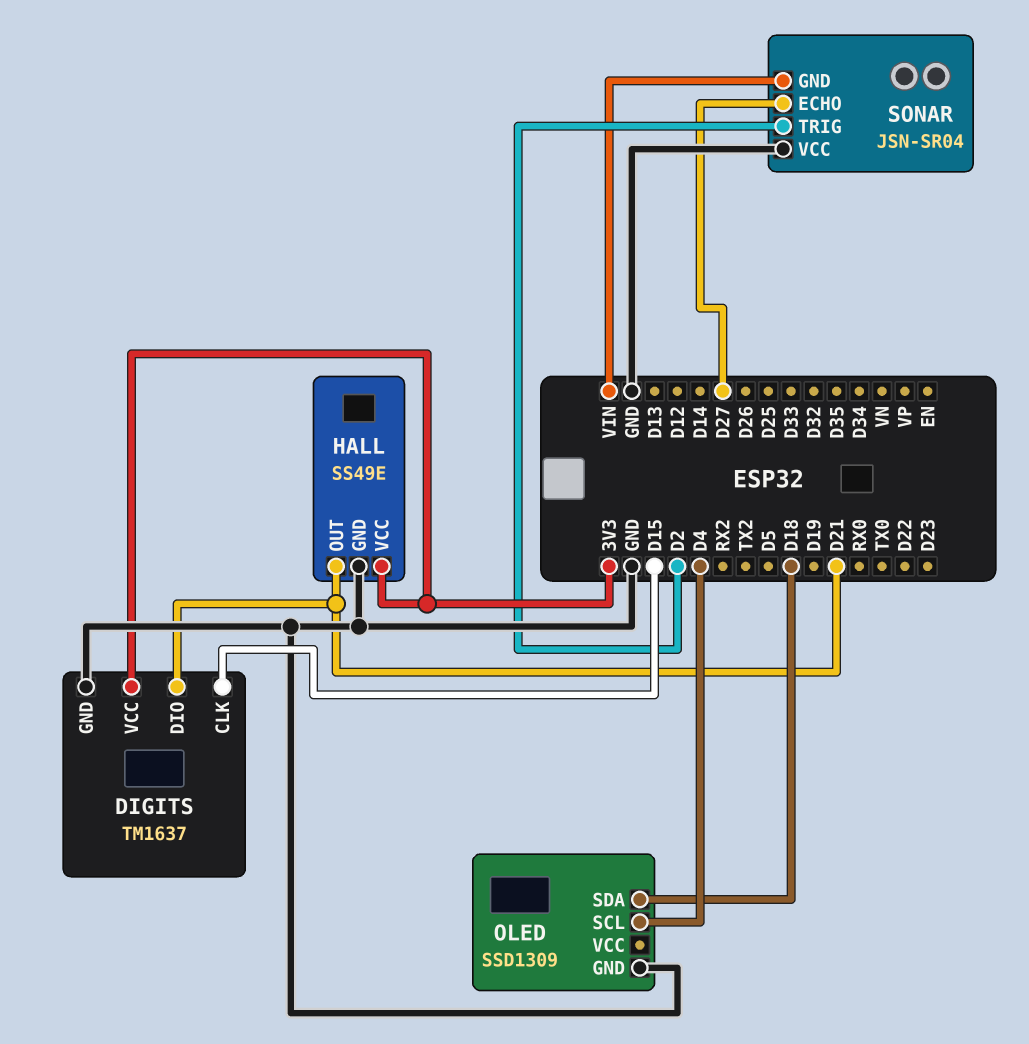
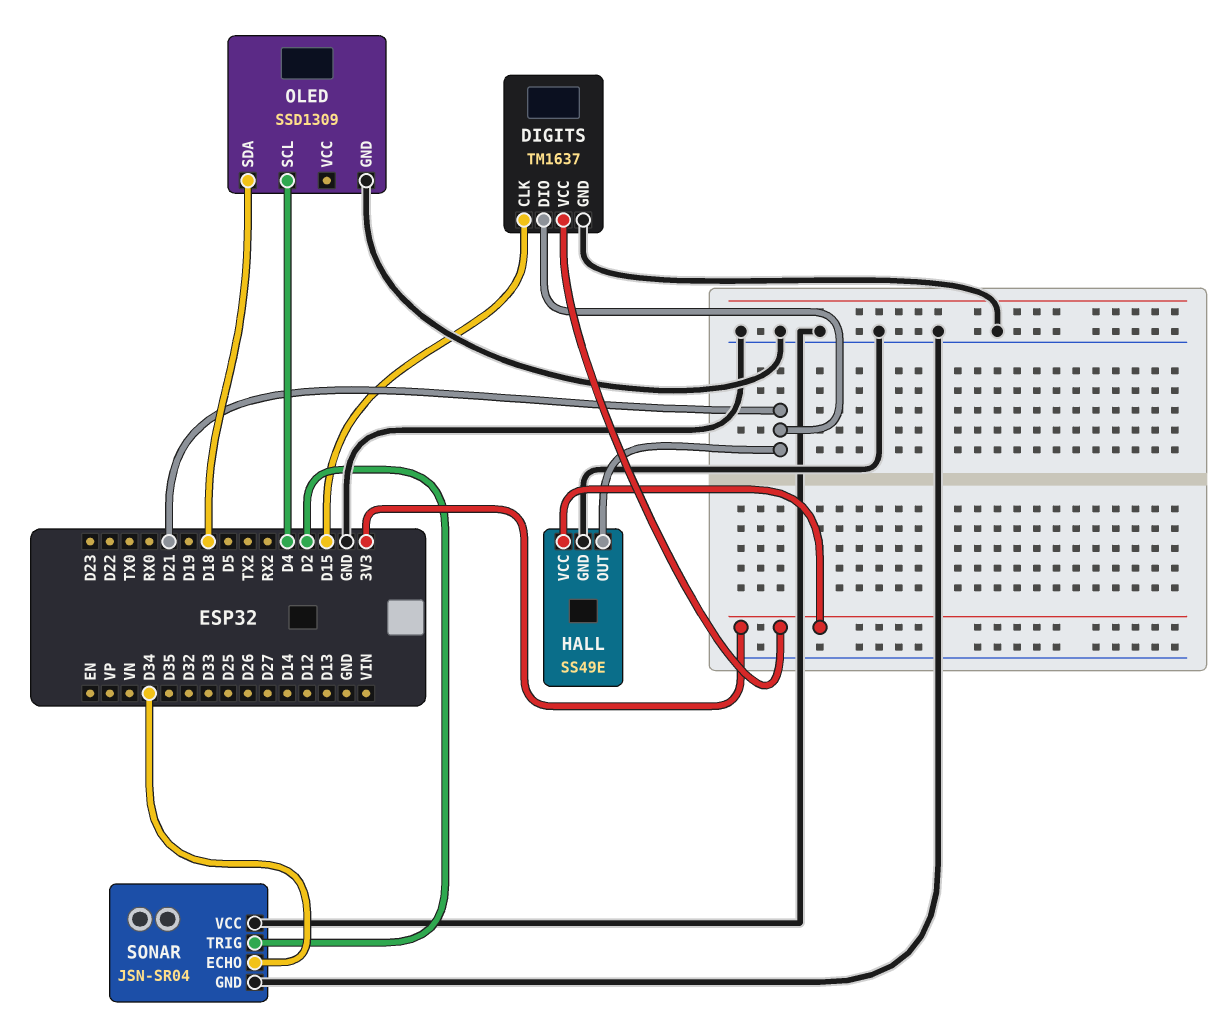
SONAR pin ECHO: D27 -> D34
SONAR pin GND: VIN -> GND

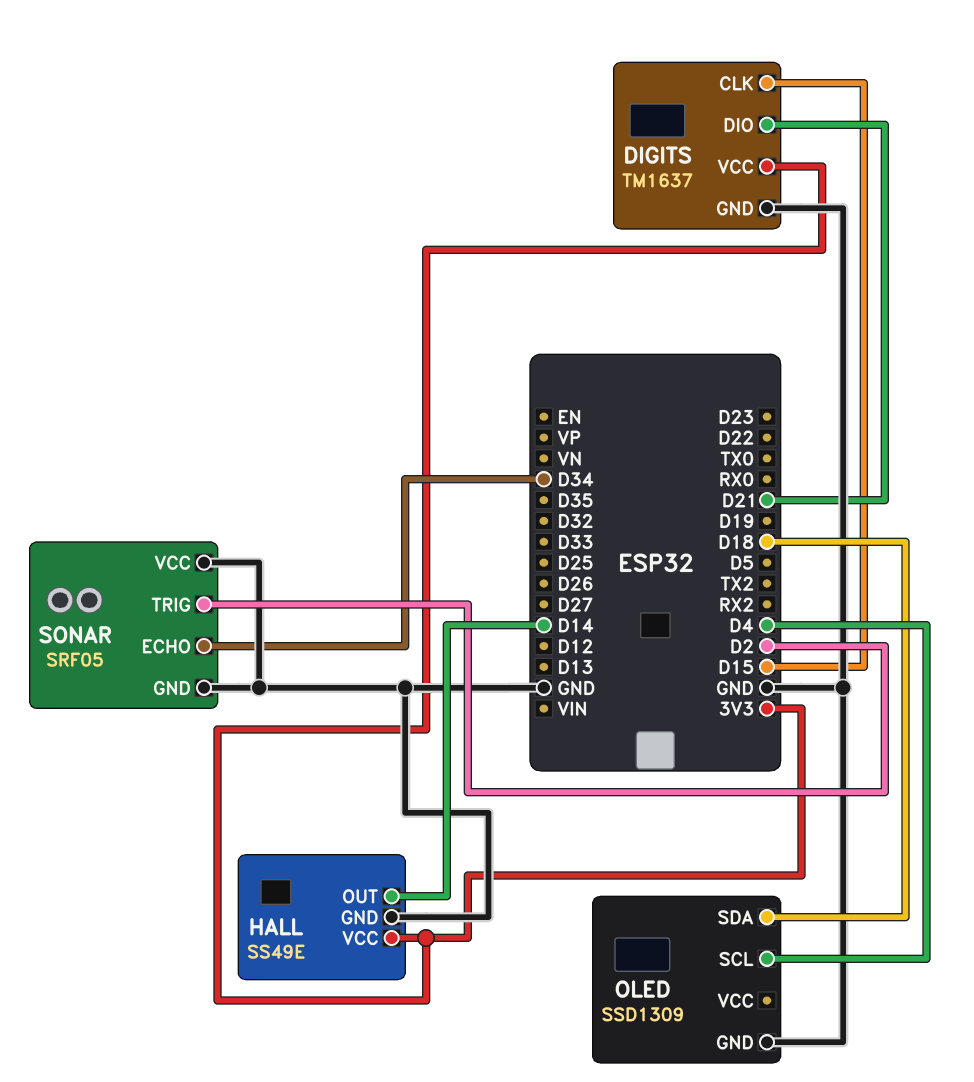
HALL pin OUT: D21 -> D14
SONAR: JSN-SR04 -> SRF05

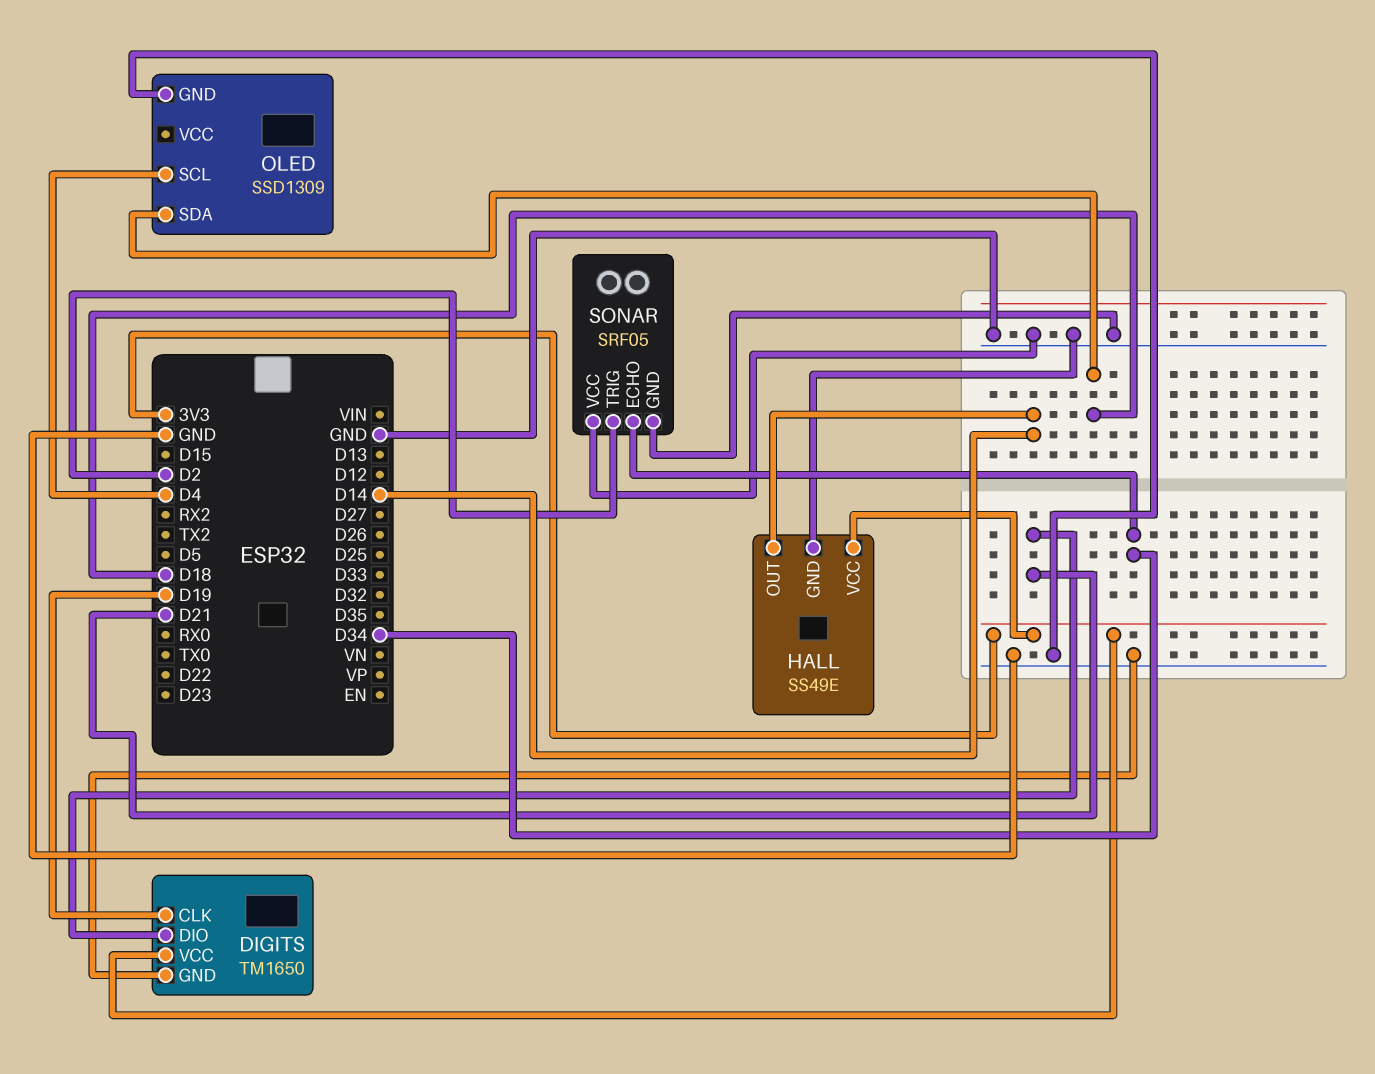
DIGITS: TM1637 -> TM1650
DIGITS pin CLK: D15 -> D19

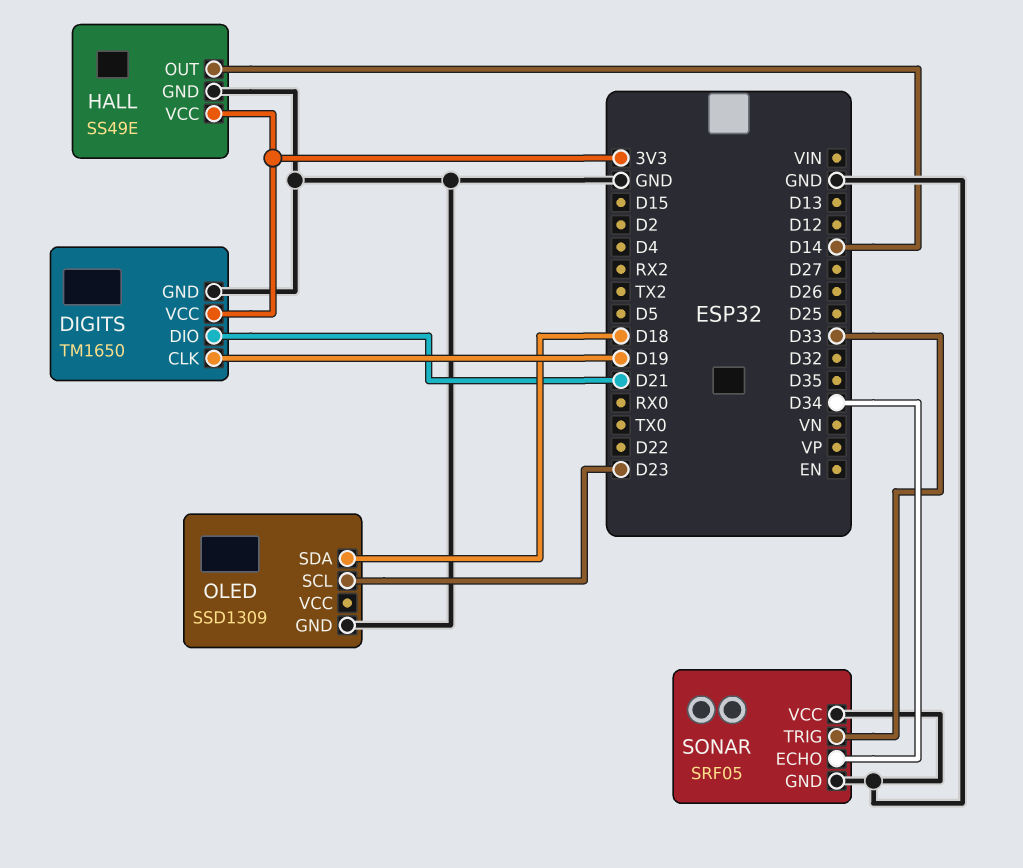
OLED pin SCL: D4 -> D23
SONAR pin TRIG: D2 -> D33

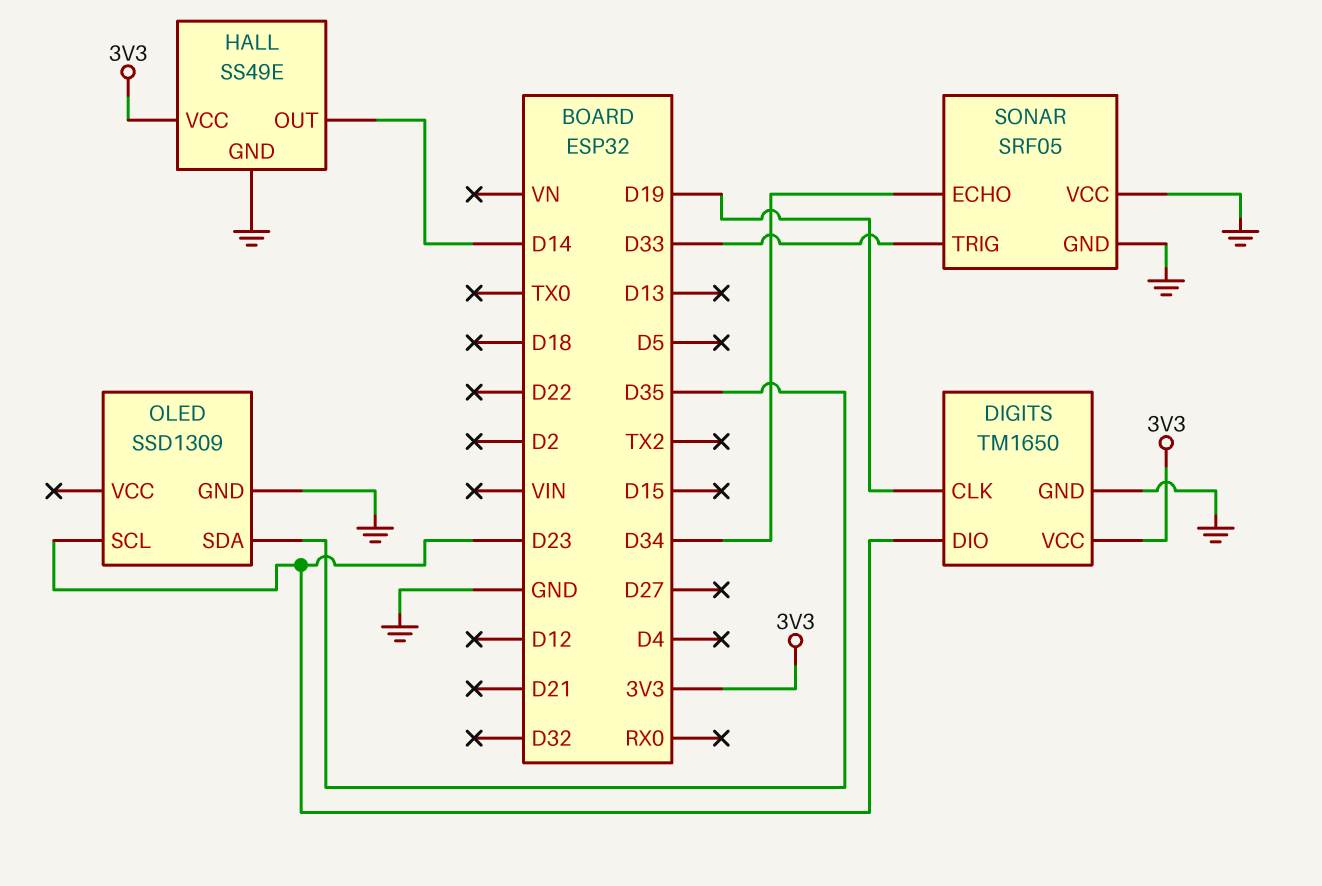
DIGITS pin DIO: D21 -> D23
OLED pin SDA: D18 -> D35

